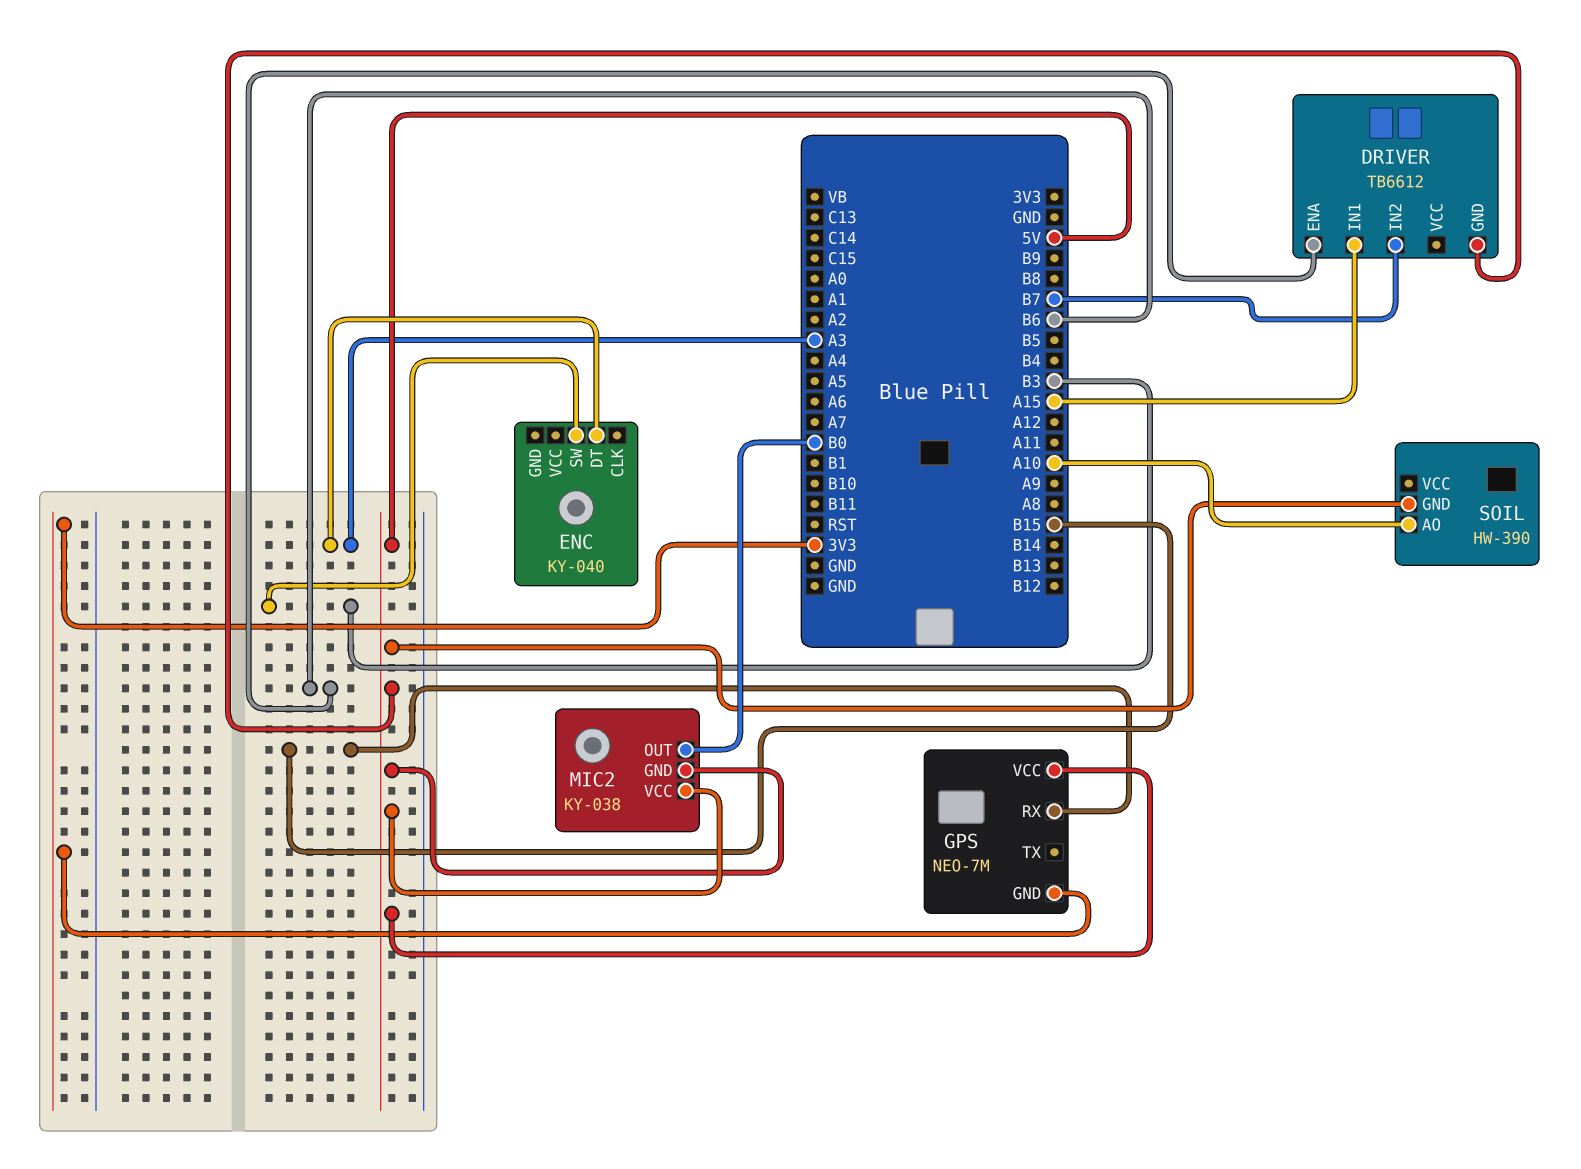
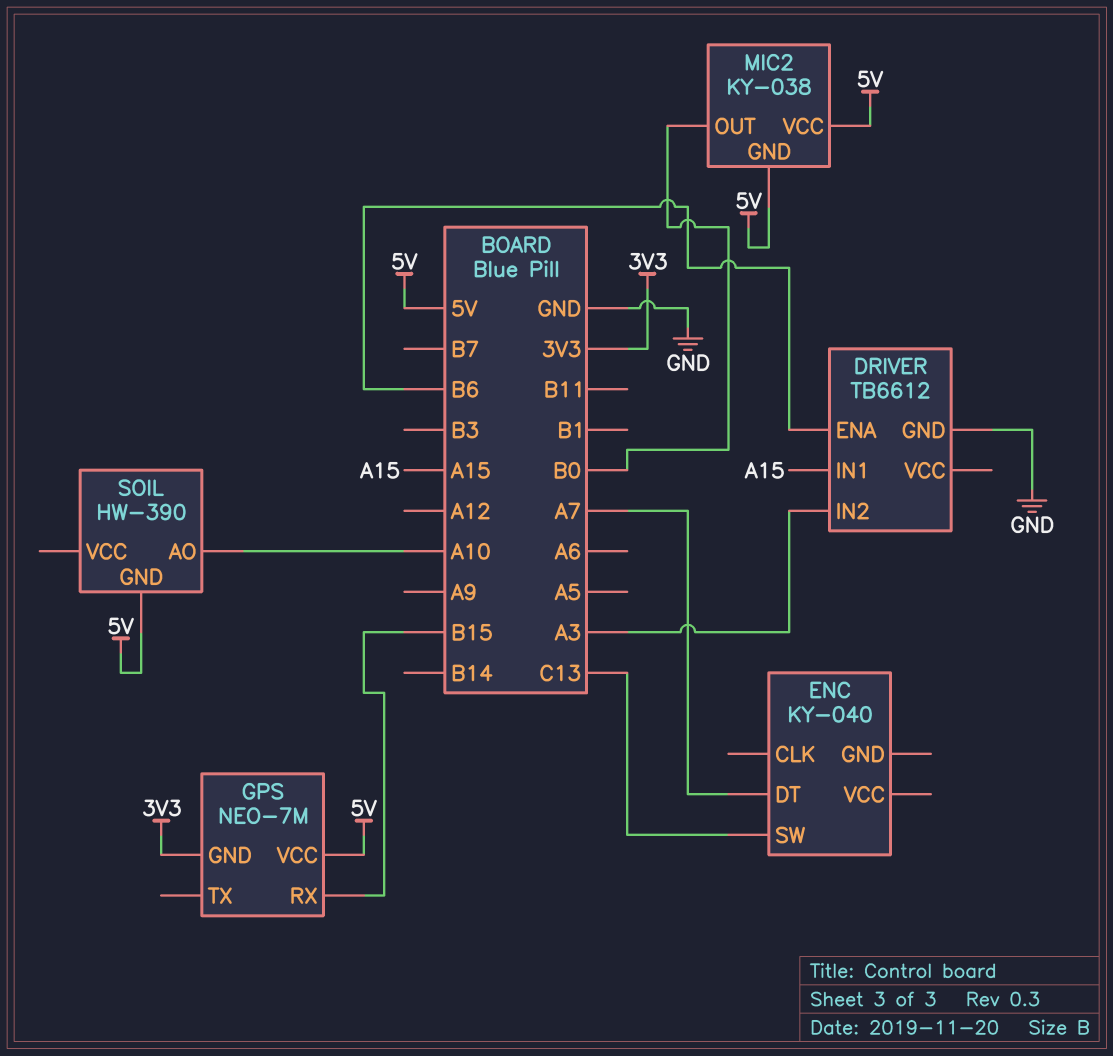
DRIVER pin GND: 5V -> GND
DRIVER pin IN2: B7 -> A3
ENC pin DT: A3 -> A7
ENC pin SW: B3 -> C13

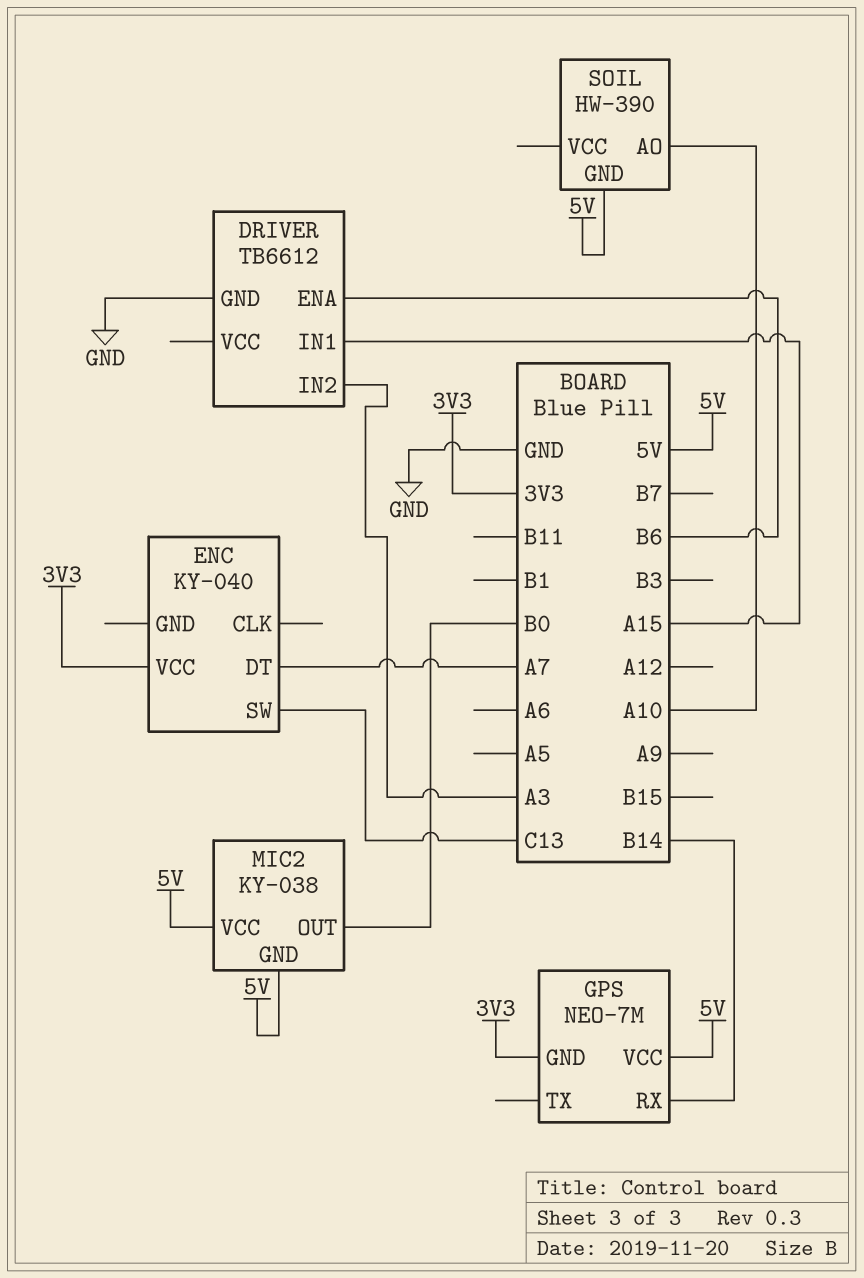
ENC pin VCC: none -> 3V3
GPS pin RX: B15 -> B14

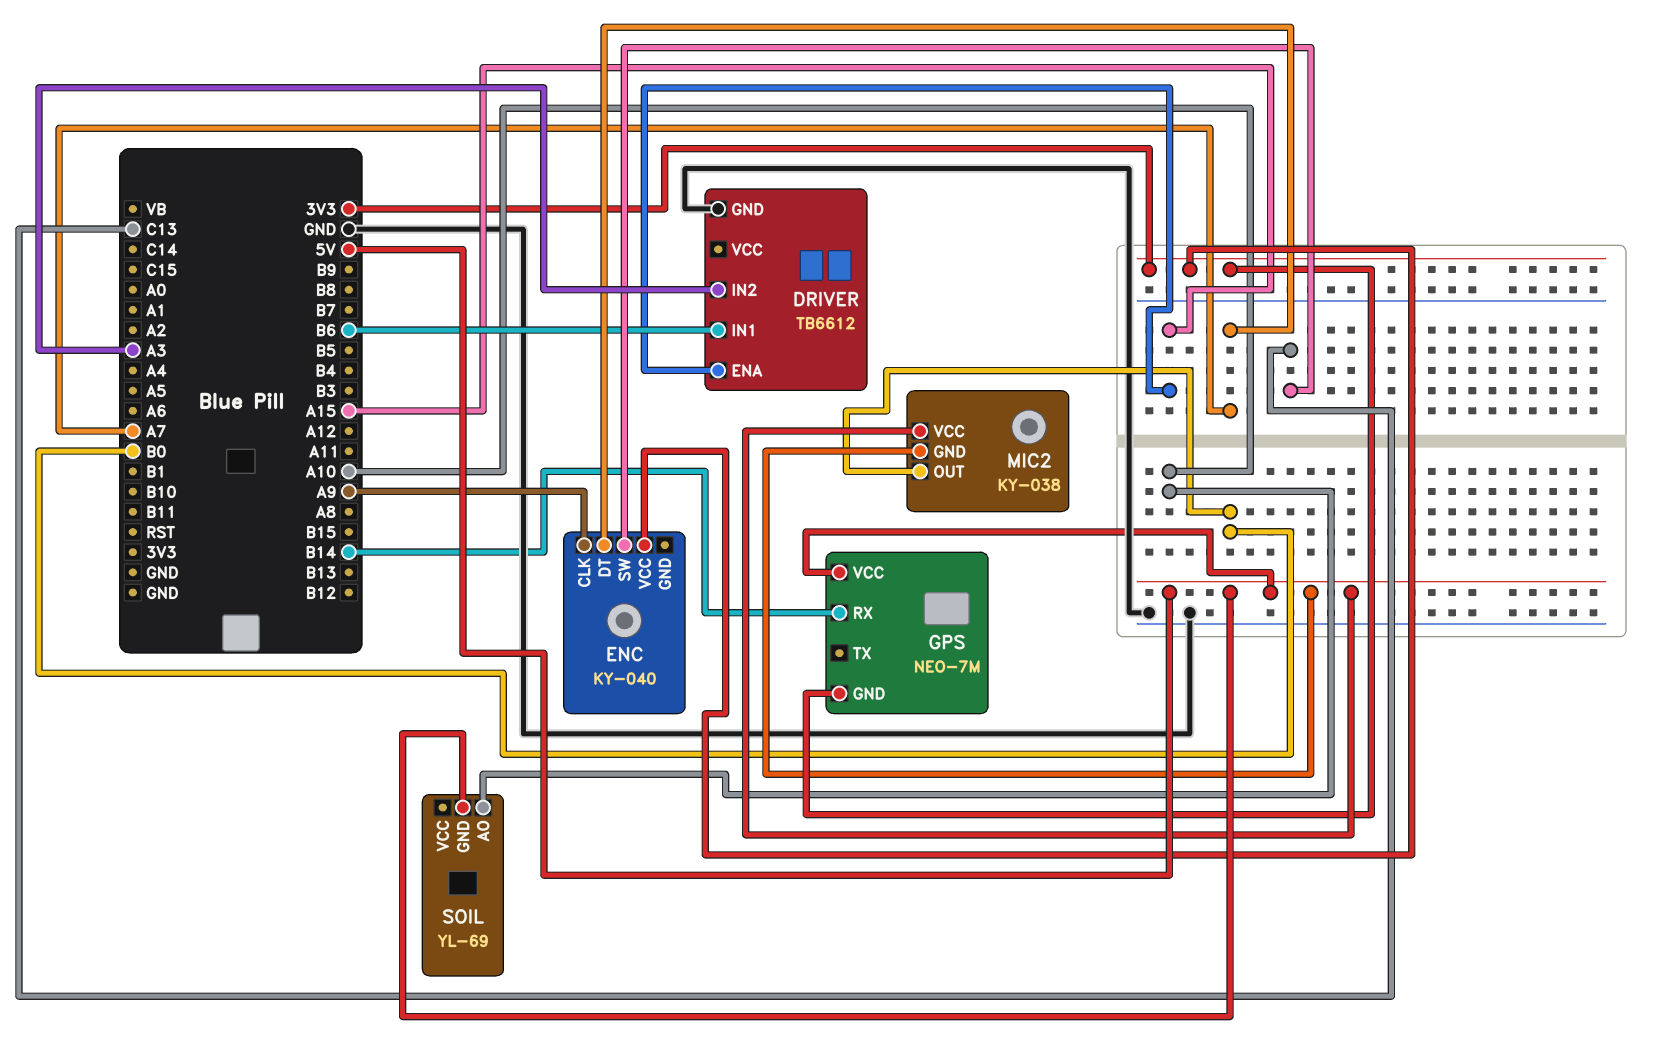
DRIVER pin ENA: B6 -> A15
DRIVER pin IN1: A15 -> B6
ENC pin CLK: none -> A9
SOIL: HW-390 -> YL-69

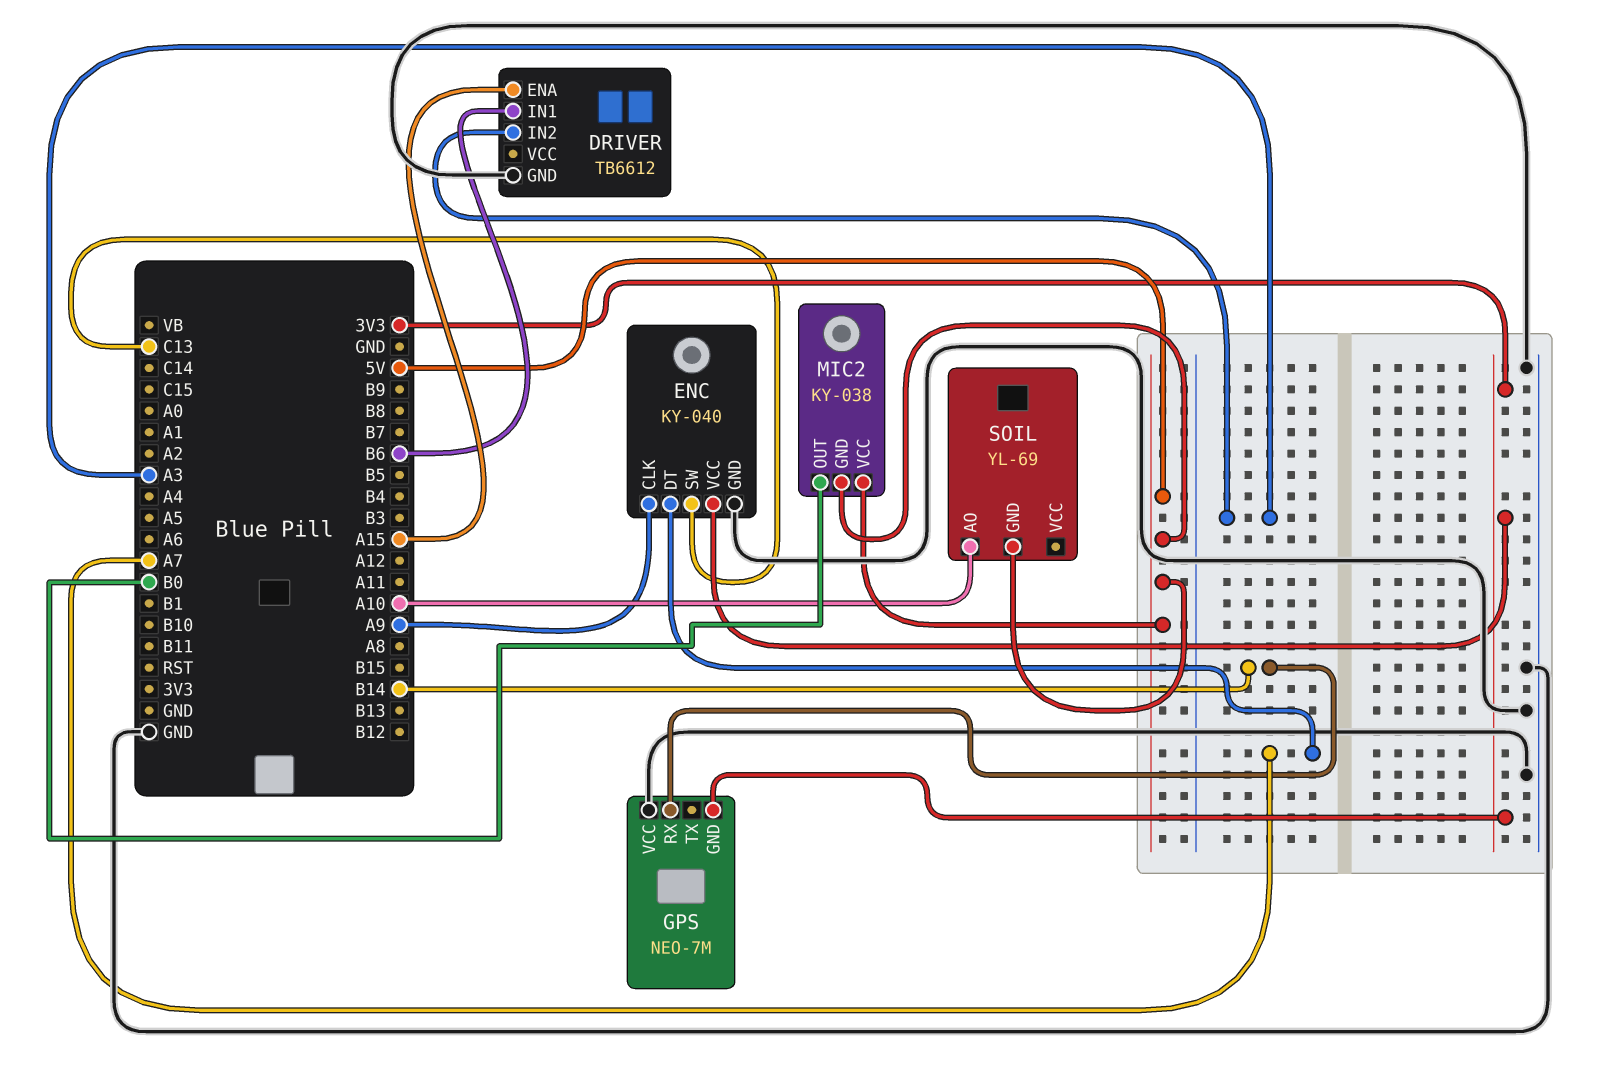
ENC pin GND: none -> GND
GPS pin VCC: 5V -> GND

